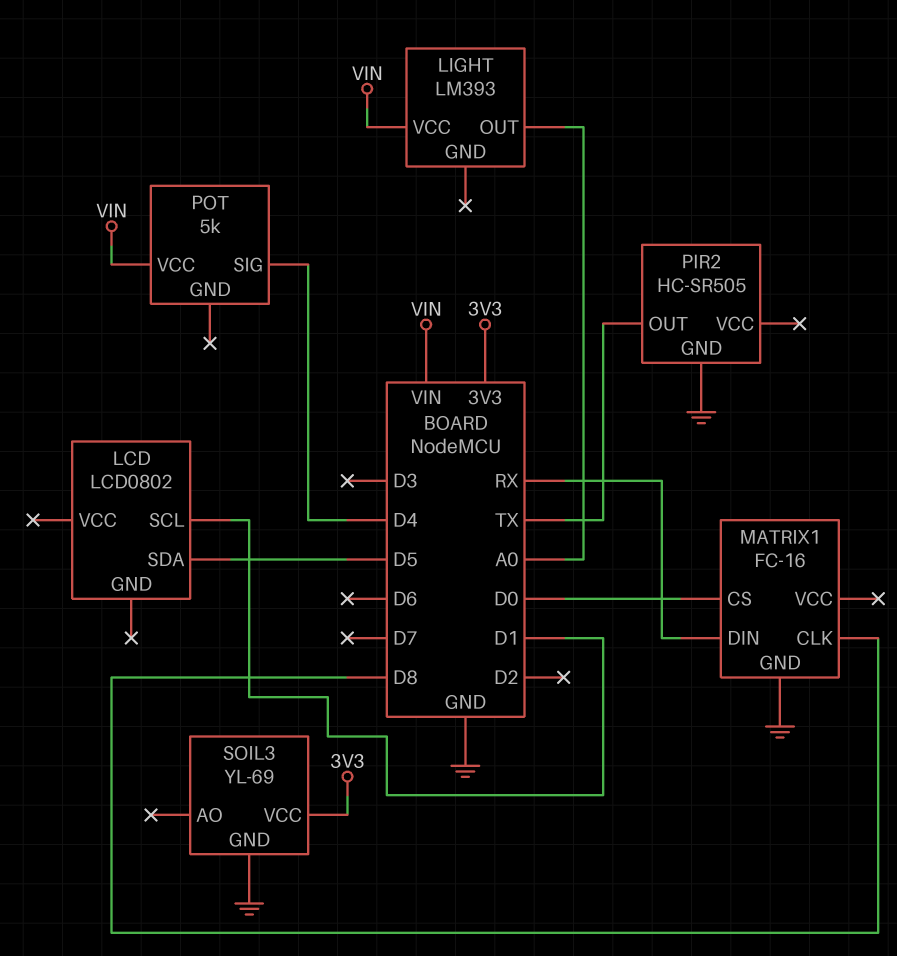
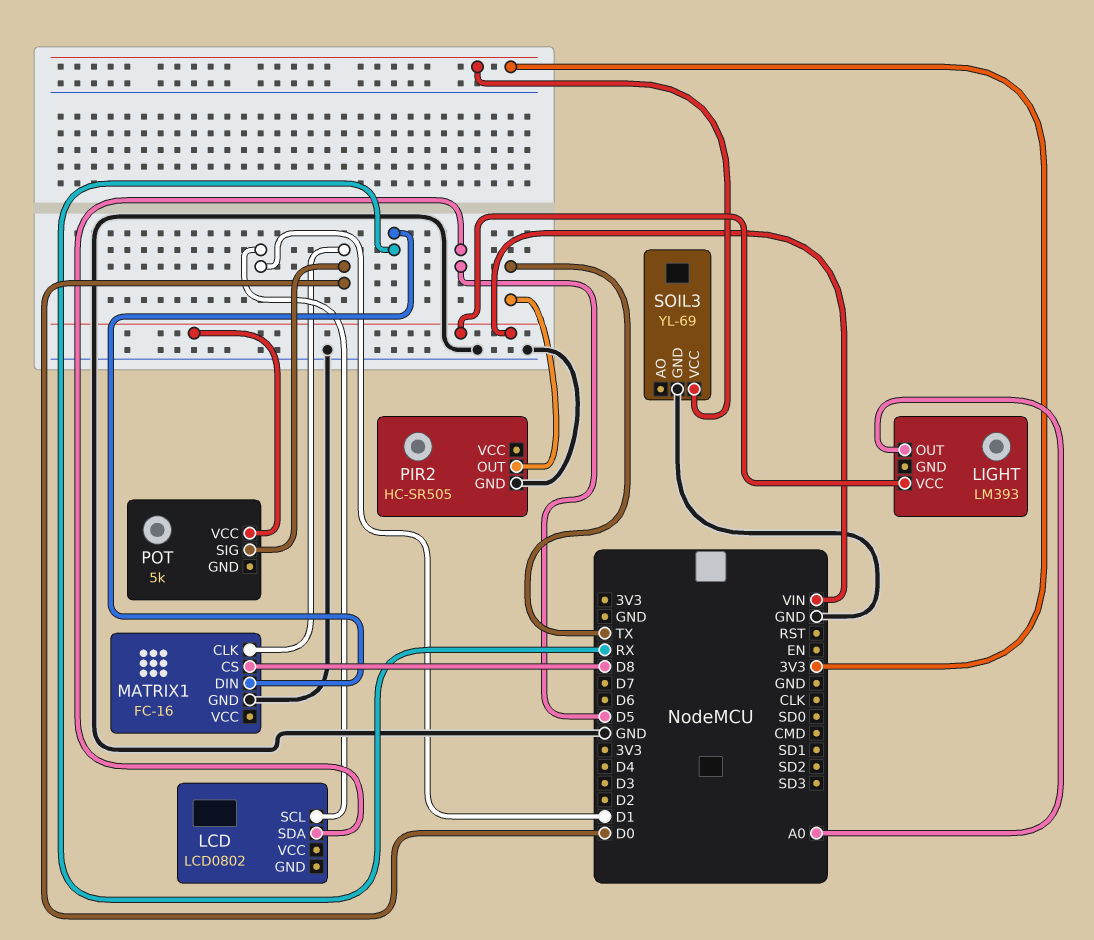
MATRIX1 pin CLK: D8 -> D0
MATRIX1 pin CS: D0 -> D8
POT pin SIG: D4 -> D0

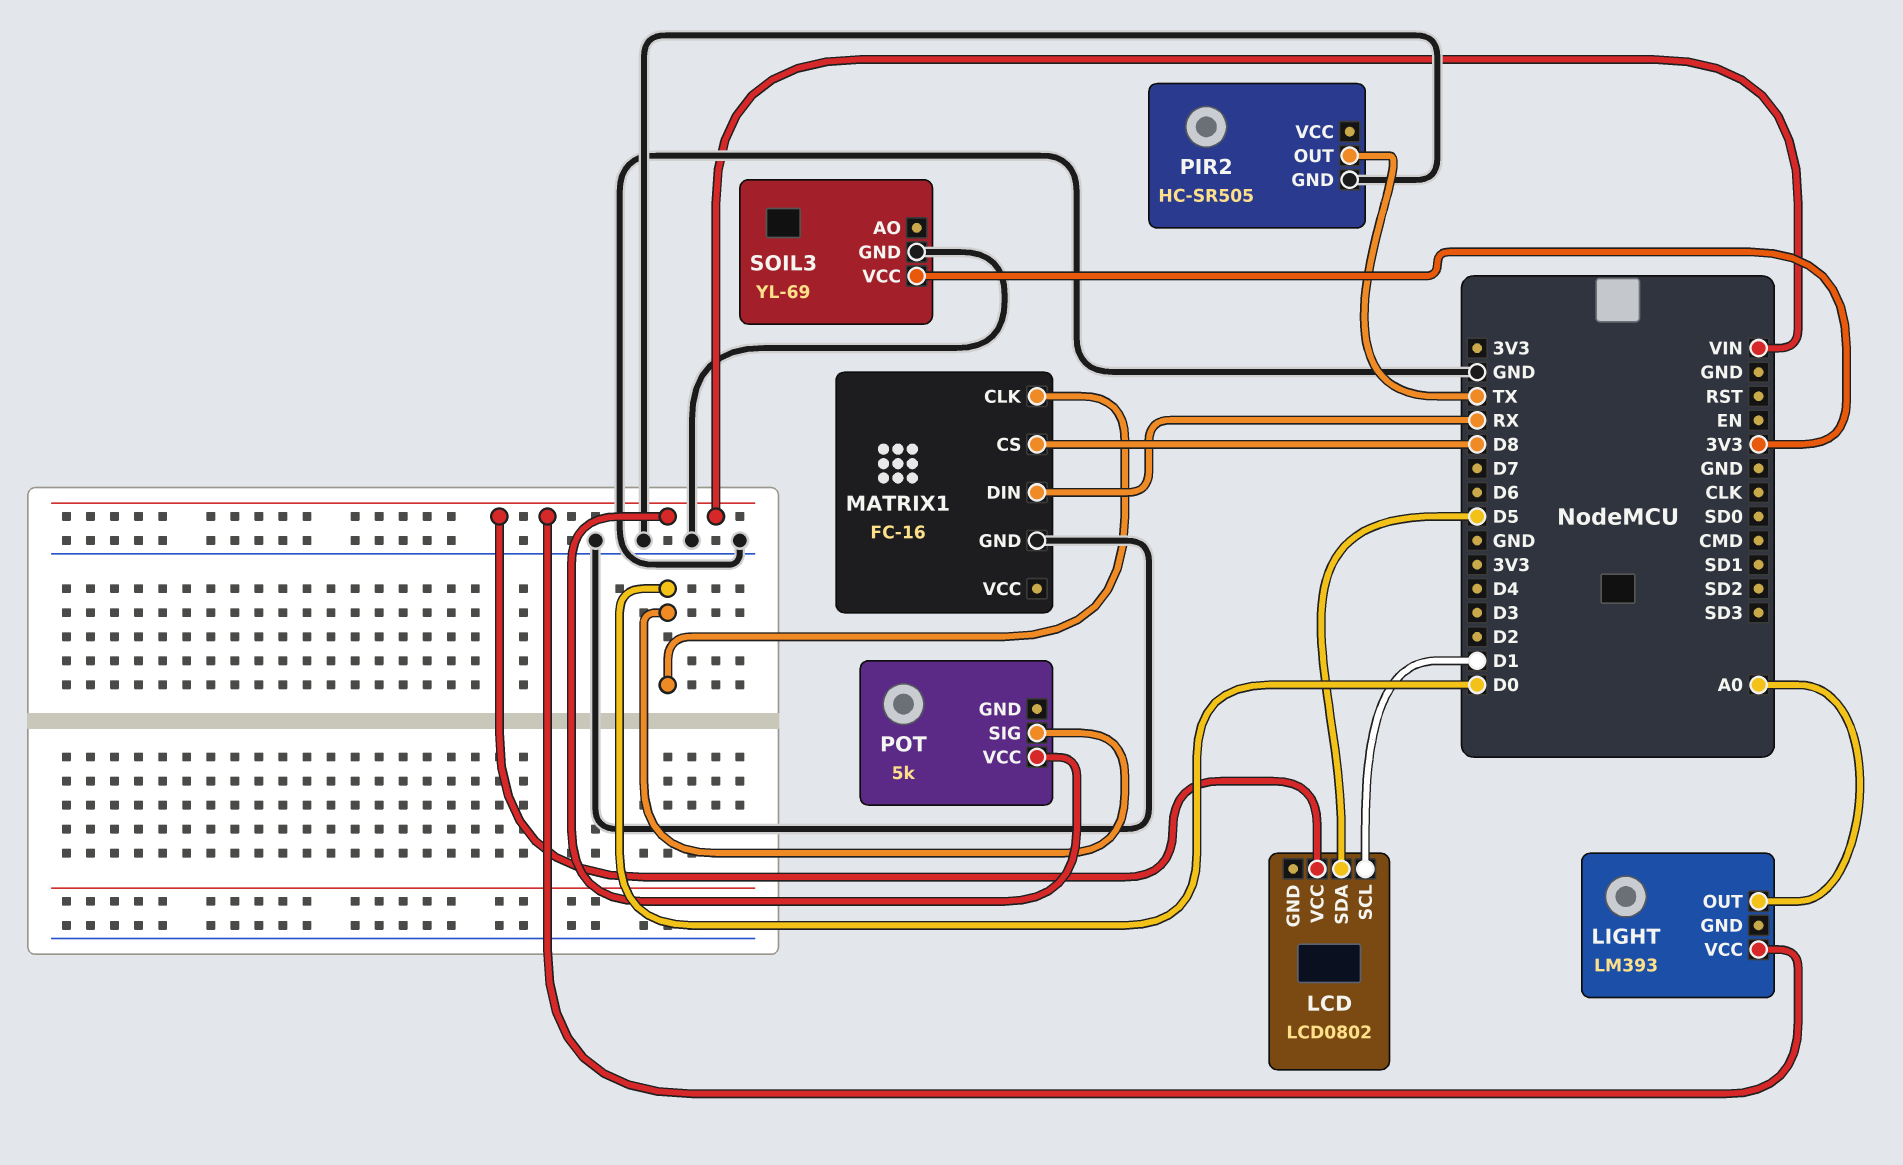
LCD pin VCC: none -> VIN

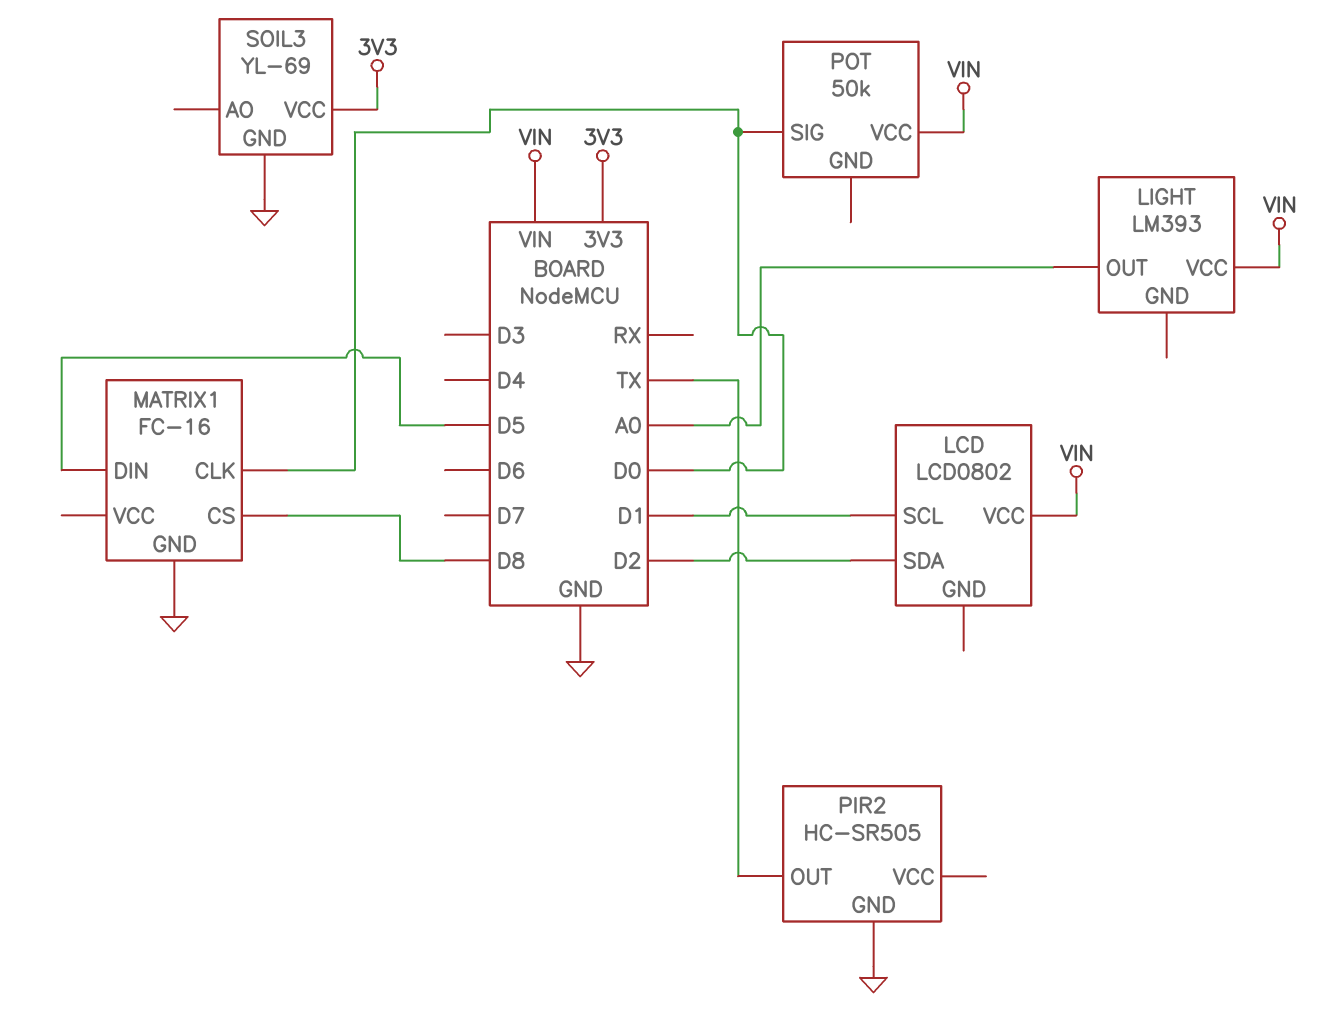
LCD pin SDA: D5 -> D2
MATRIX1 pin DIN: RX -> D5
POT: 5k -> 50k

